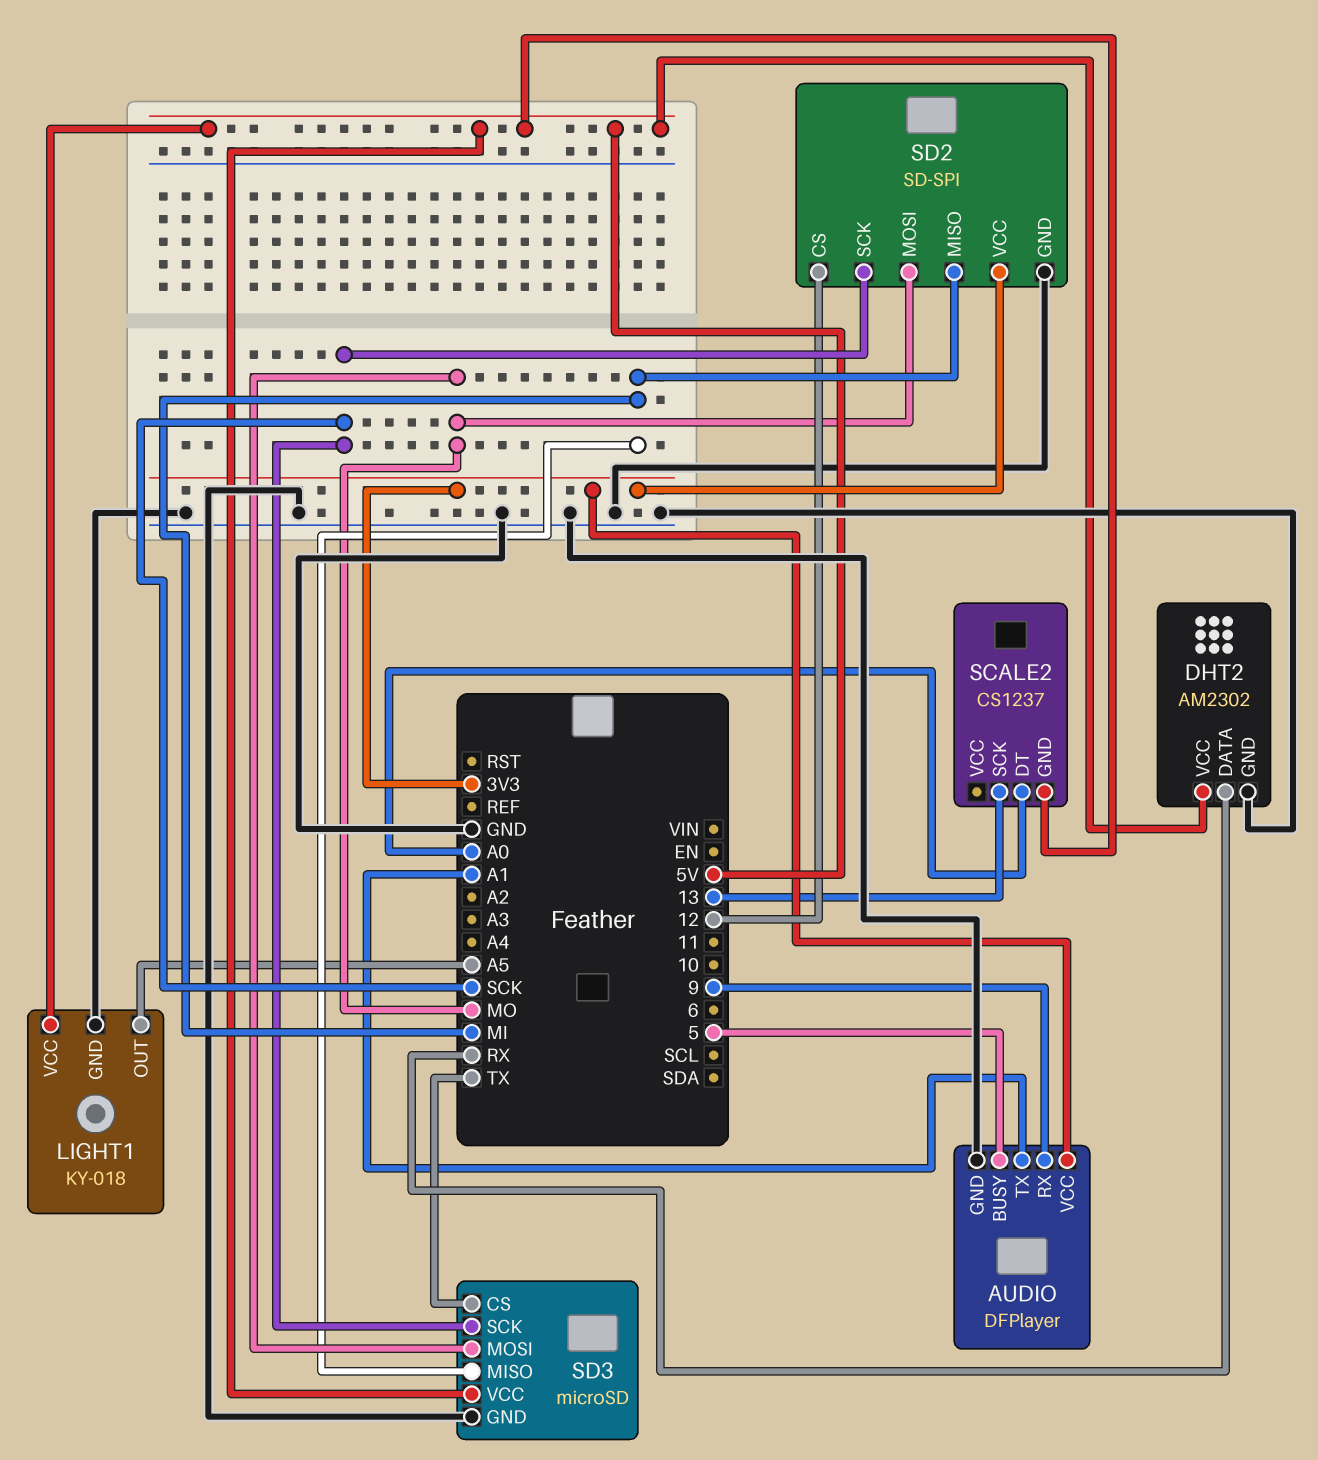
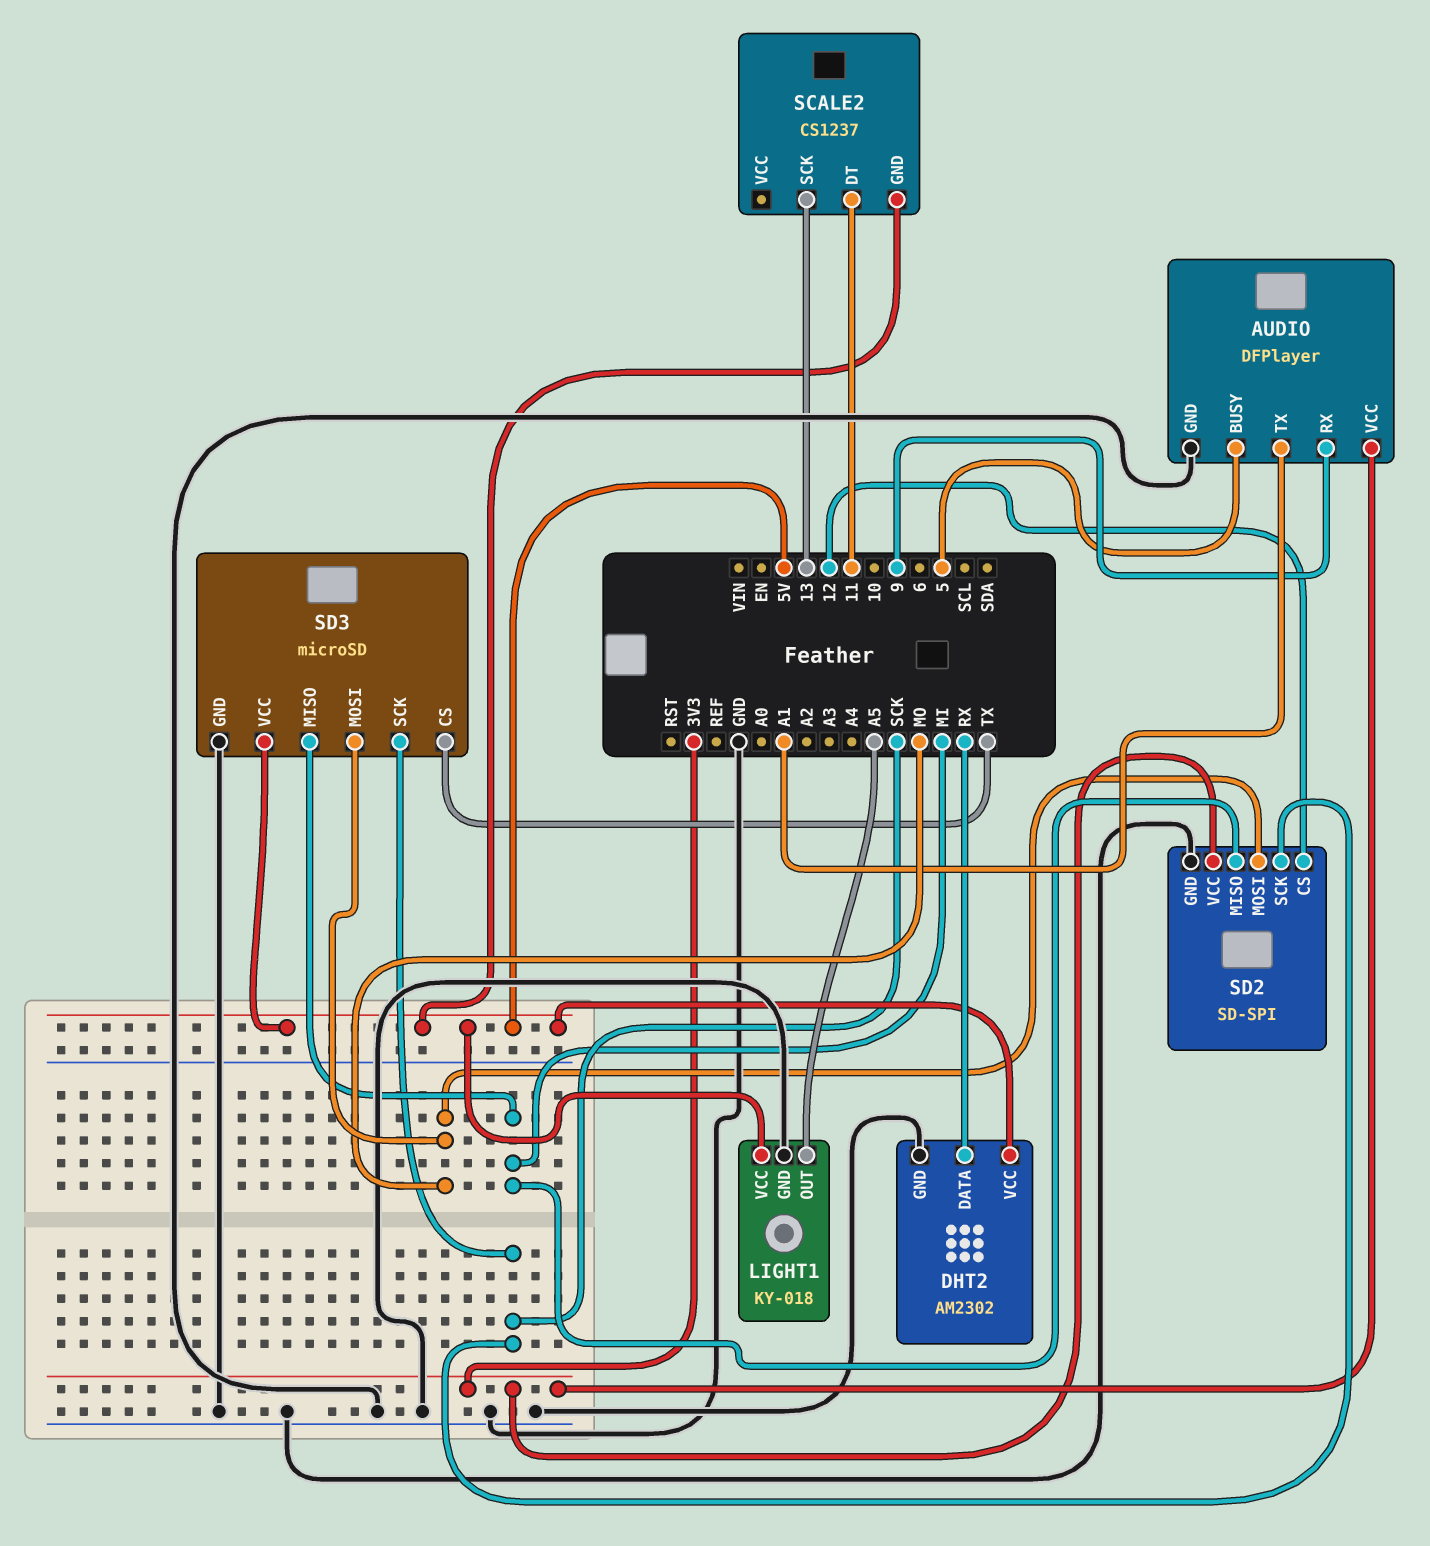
SCALE2 pin DT: A0 -> 11

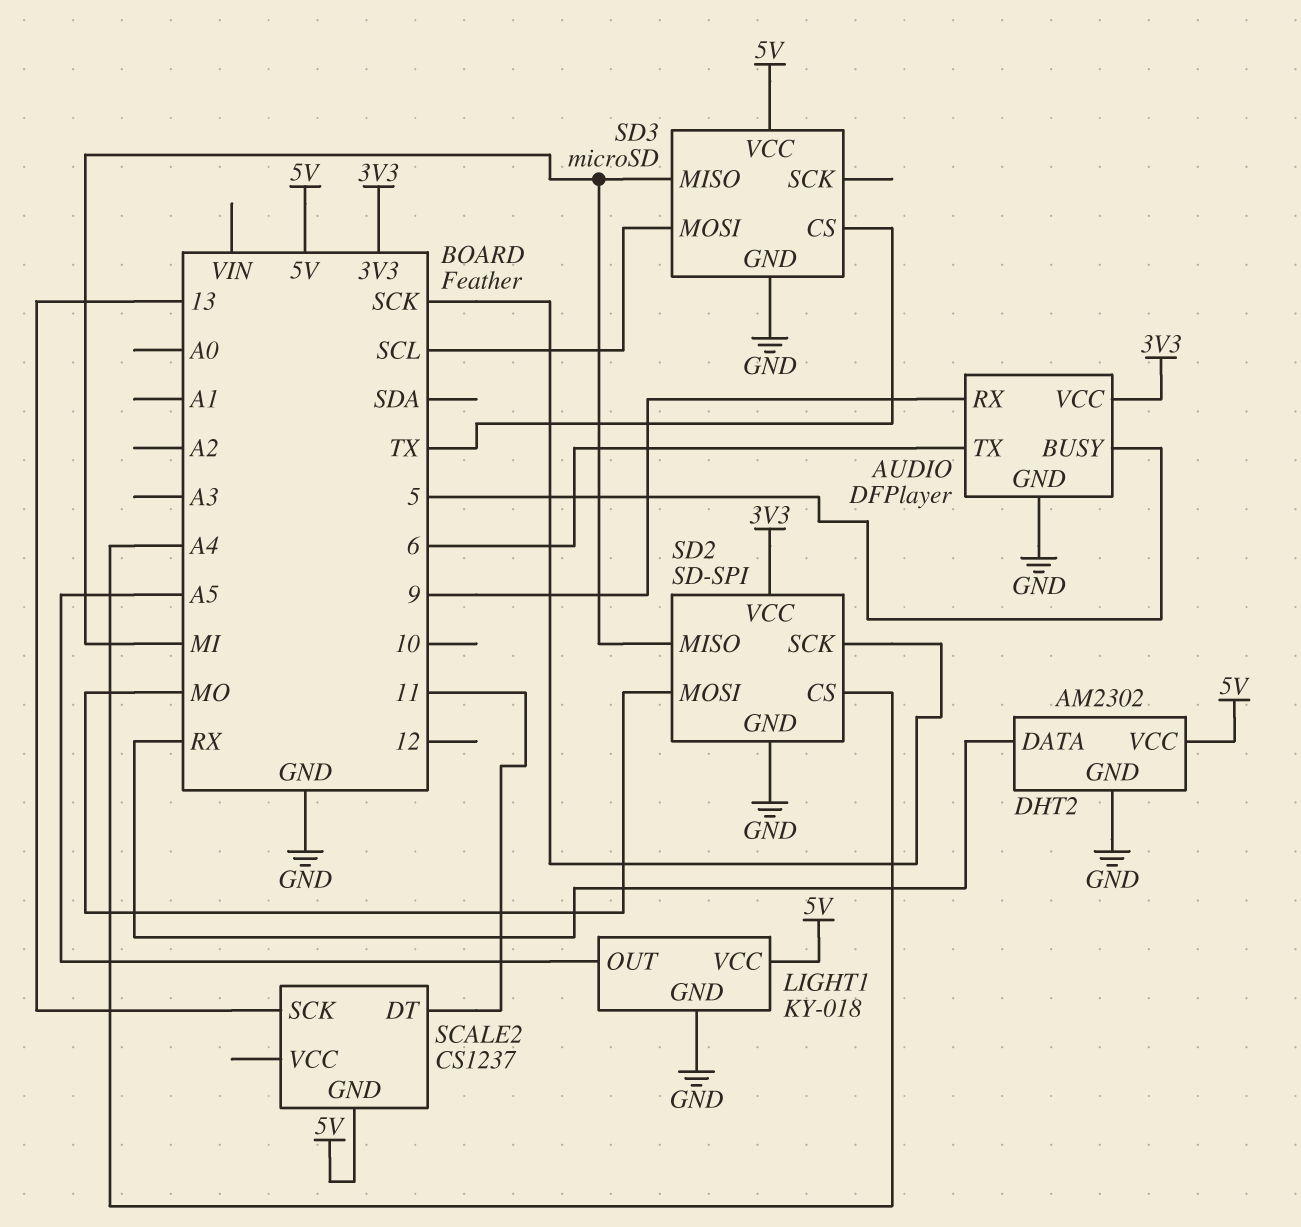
AUDIO pin TX: A1 -> 6
SD2 pin CS: 12 -> A4
SD3 pin MOSI: MO -> SCL
SD3 pin SCK: SCK -> none

